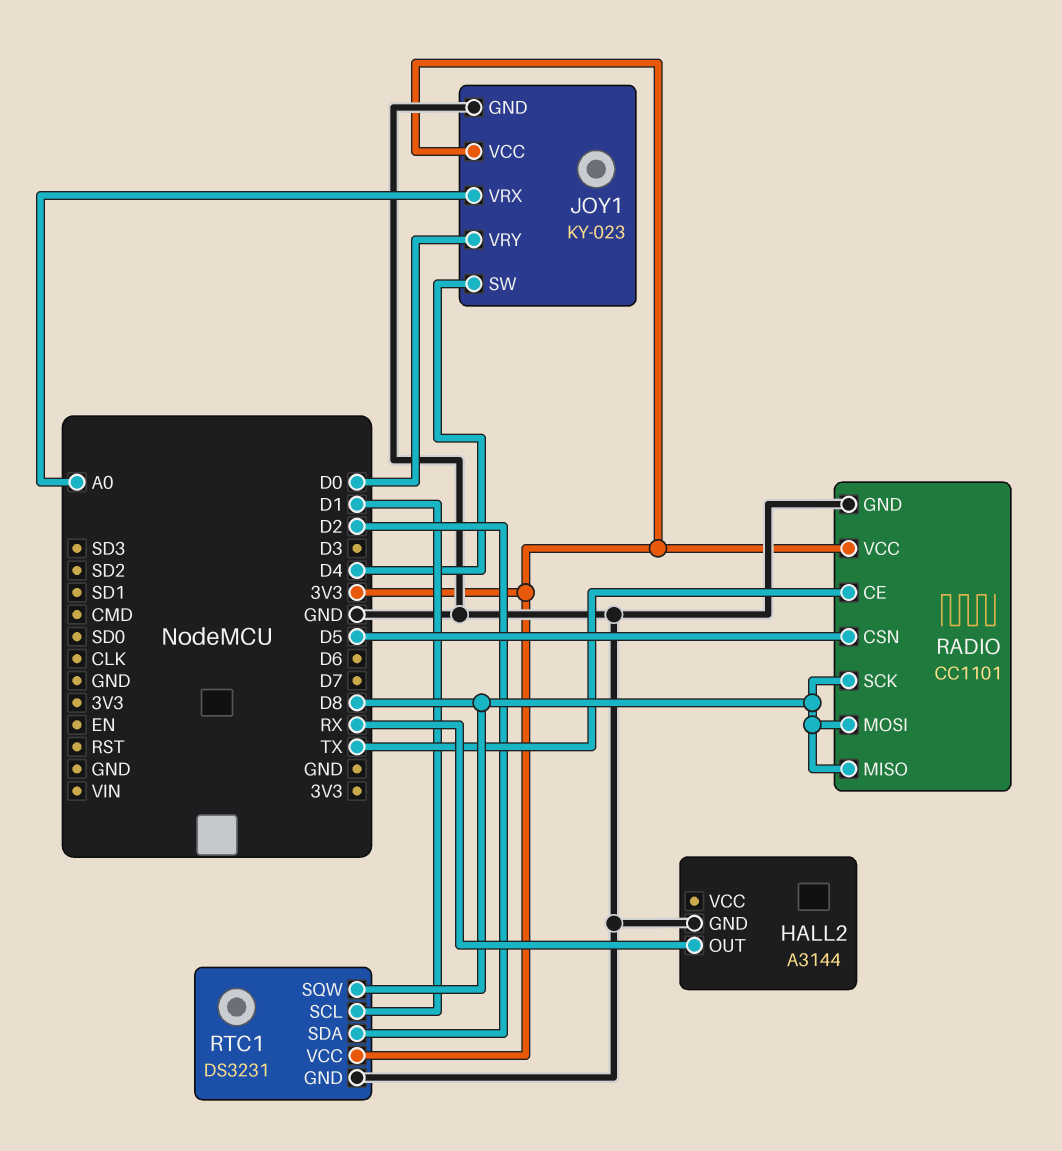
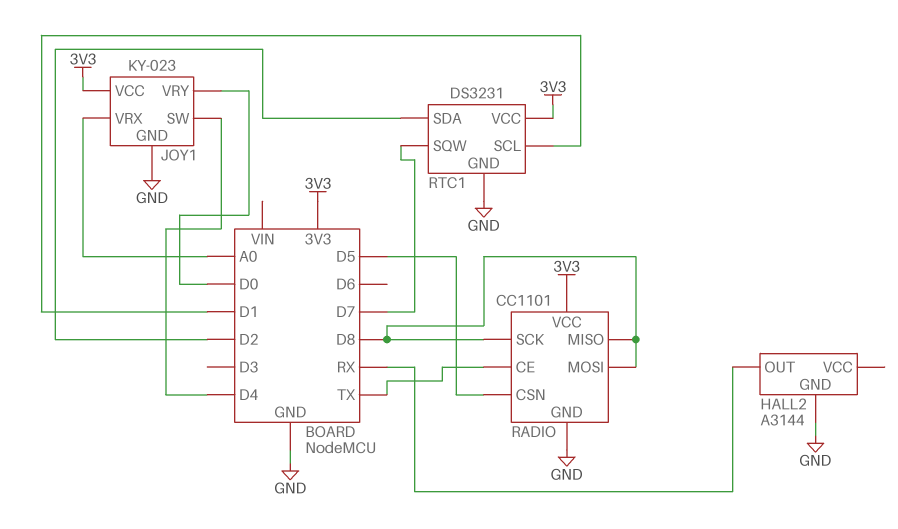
RTC1 pin SQW: D8 -> D7

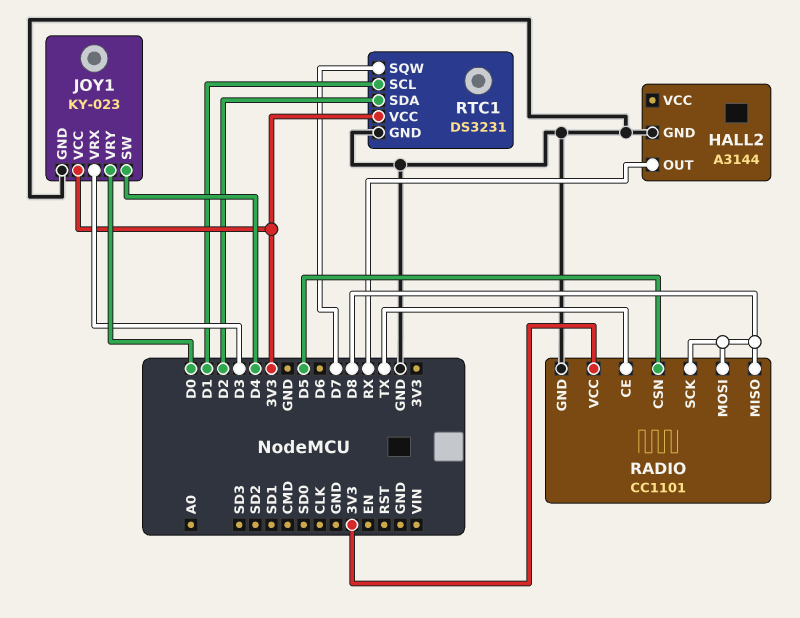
JOY1 pin VRX: A0 -> D3

